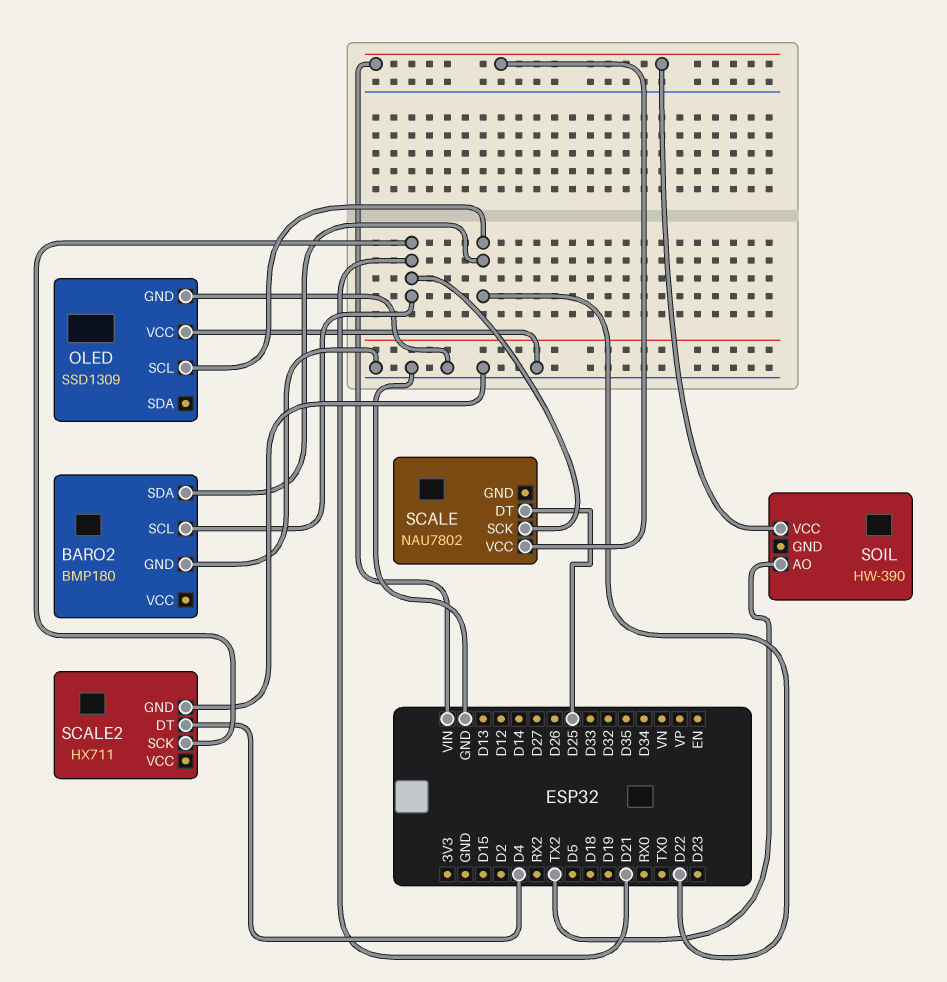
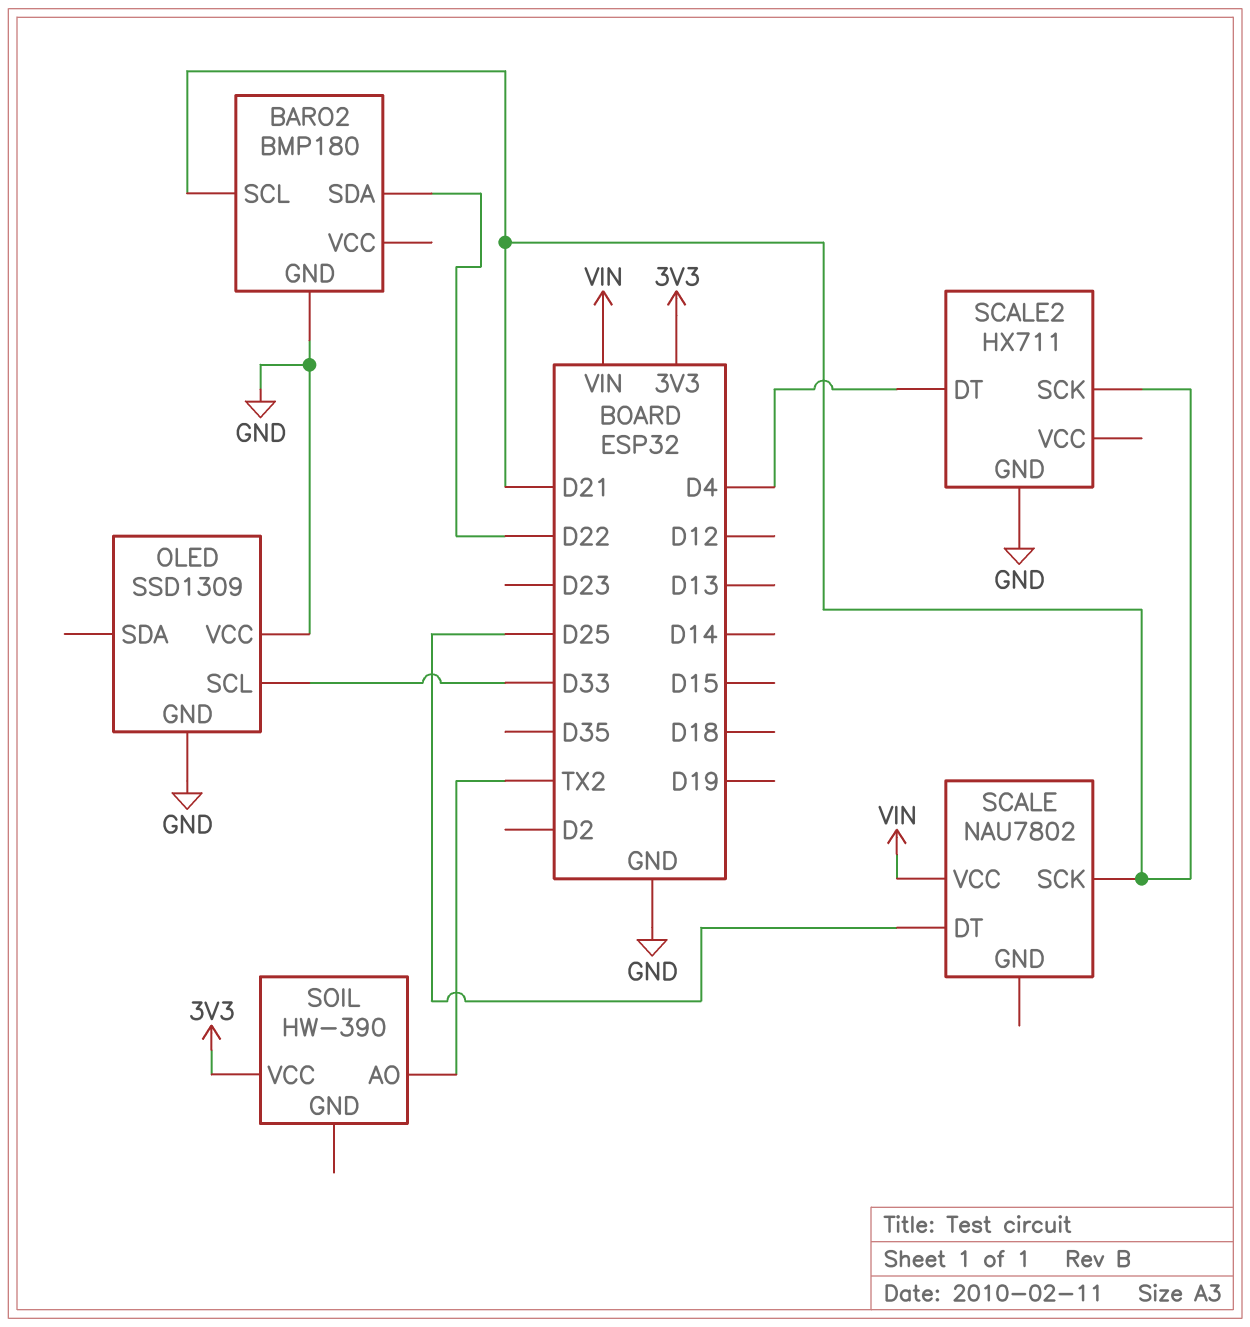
OLED pin SCL: D22 -> D33
SOIL pin VCC: VIN -> 3V3

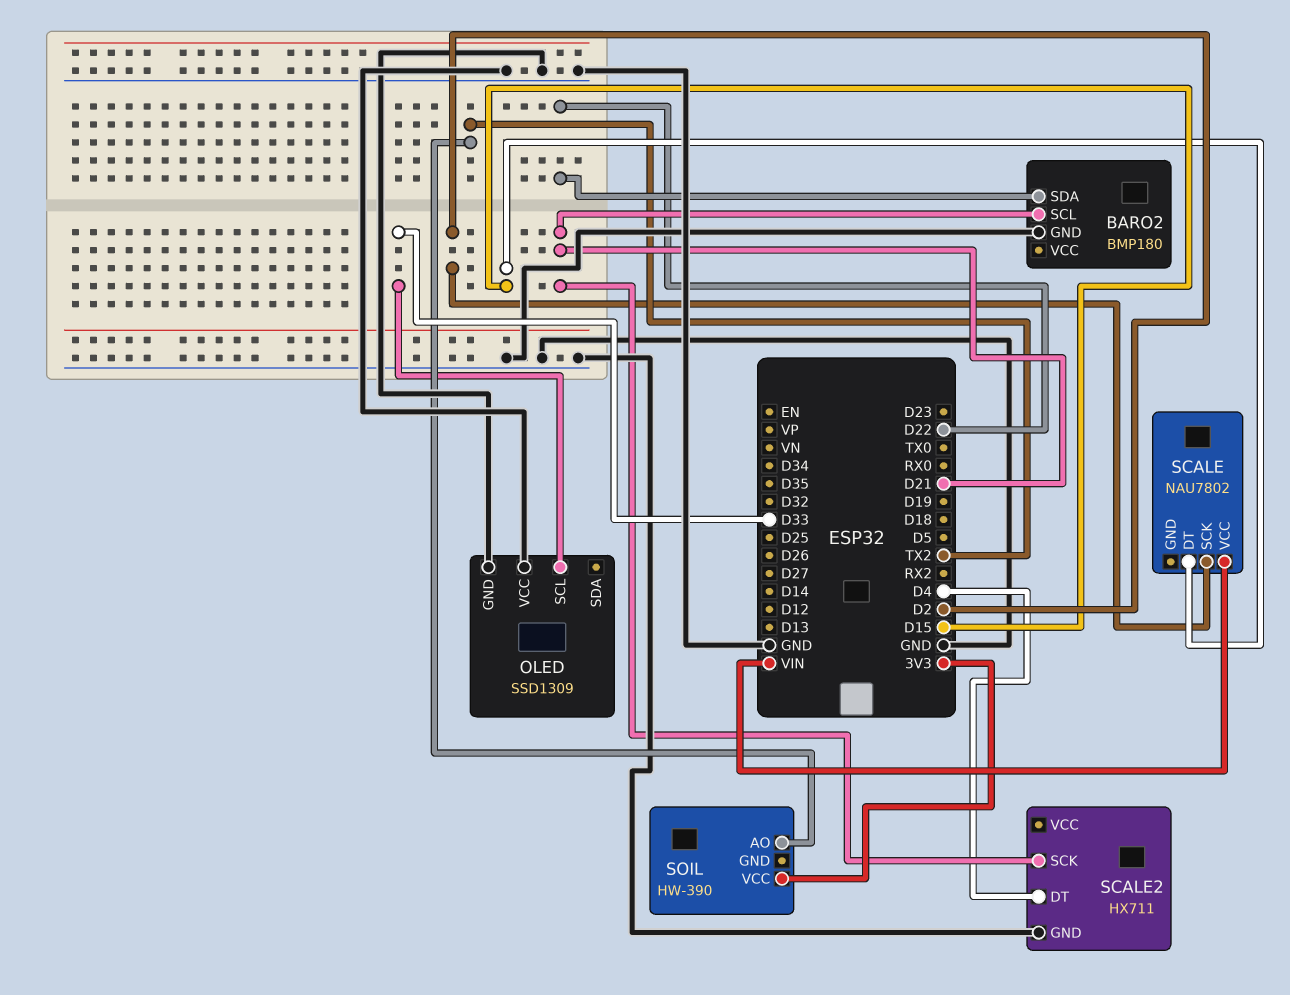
SCALE pin DT: D25 -> D15
SCALE pin SCK: D21 -> D2

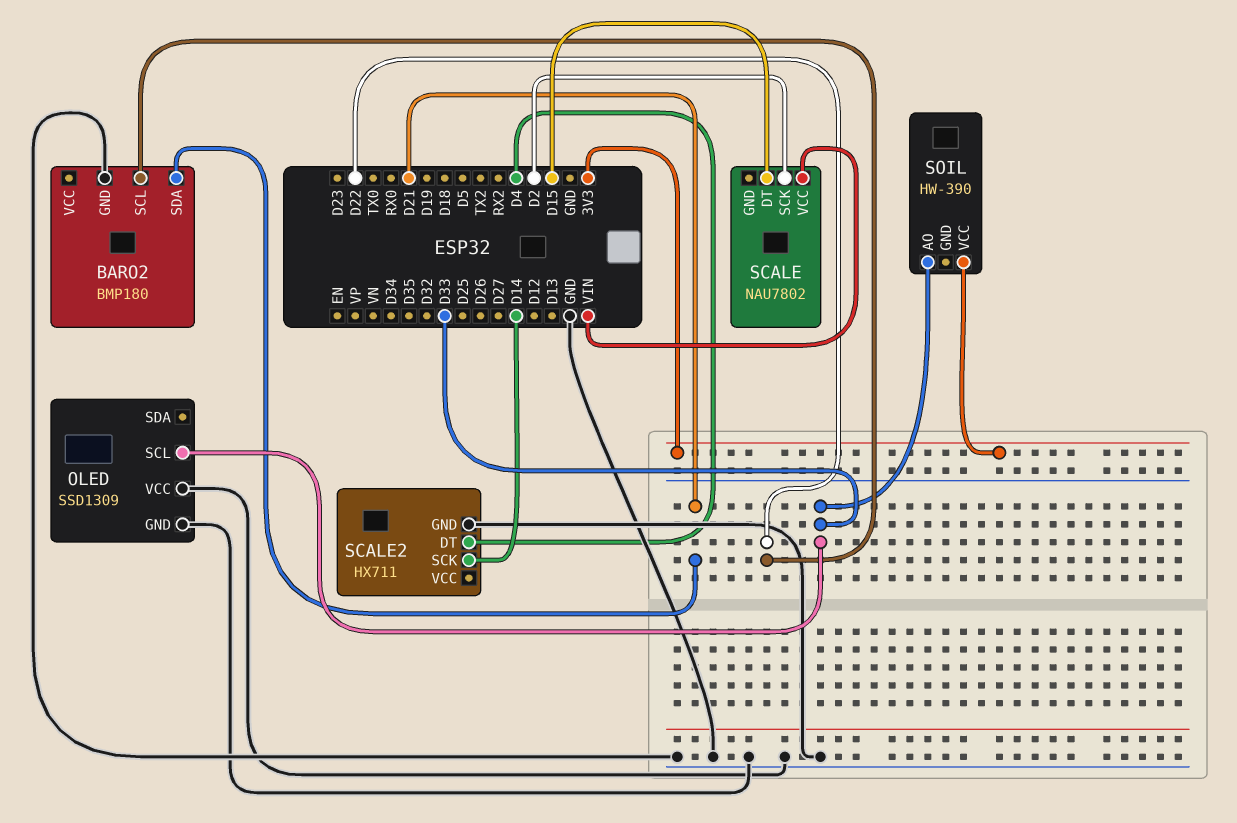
BARO2 pin SCL: D21 -> D22
BARO2 pin SDA: D22 -> D21
SCALE2 pin SCK: D21 -> D14
SOIL pin AO: TX2 -> D33

